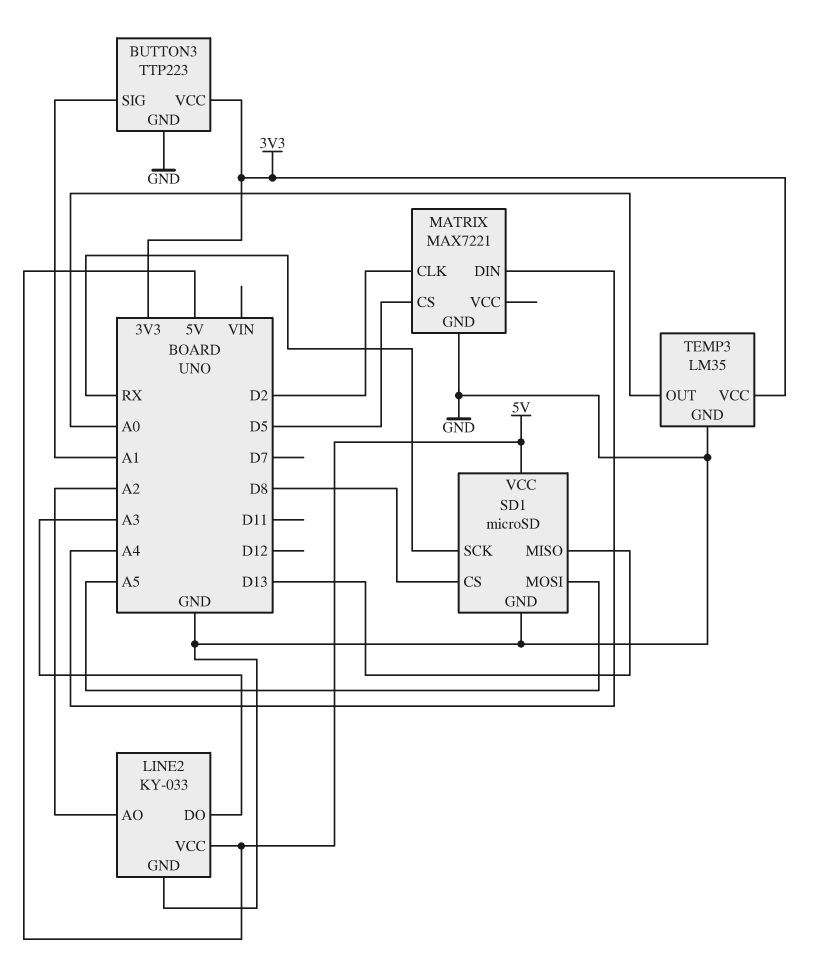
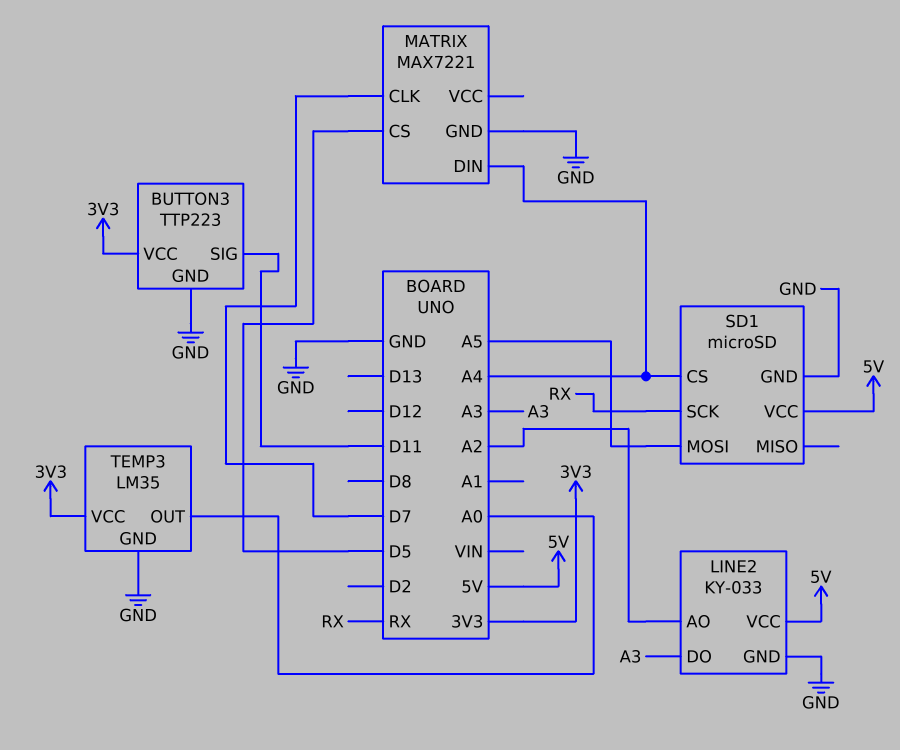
BUTTON3 pin SIG: A1 -> D11
MATRIX pin CLK: D2 -> D7
SD1 pin CS: D8 -> A4
SD1 pin MISO: D13 -> none

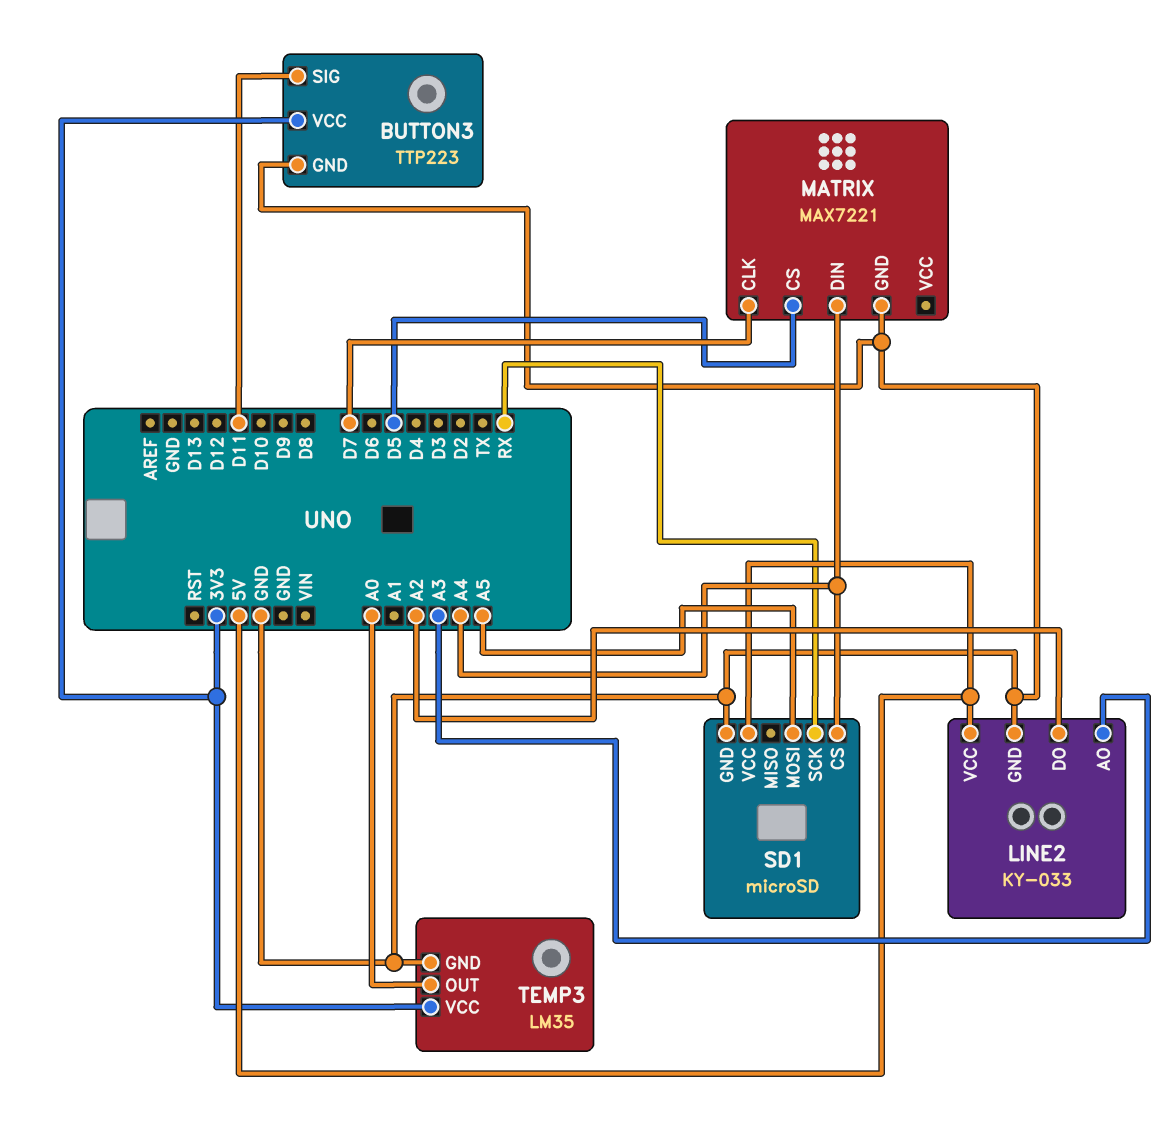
LINE2 pin AO: A2 -> A3
LINE2 pin DO: A3 -> A2

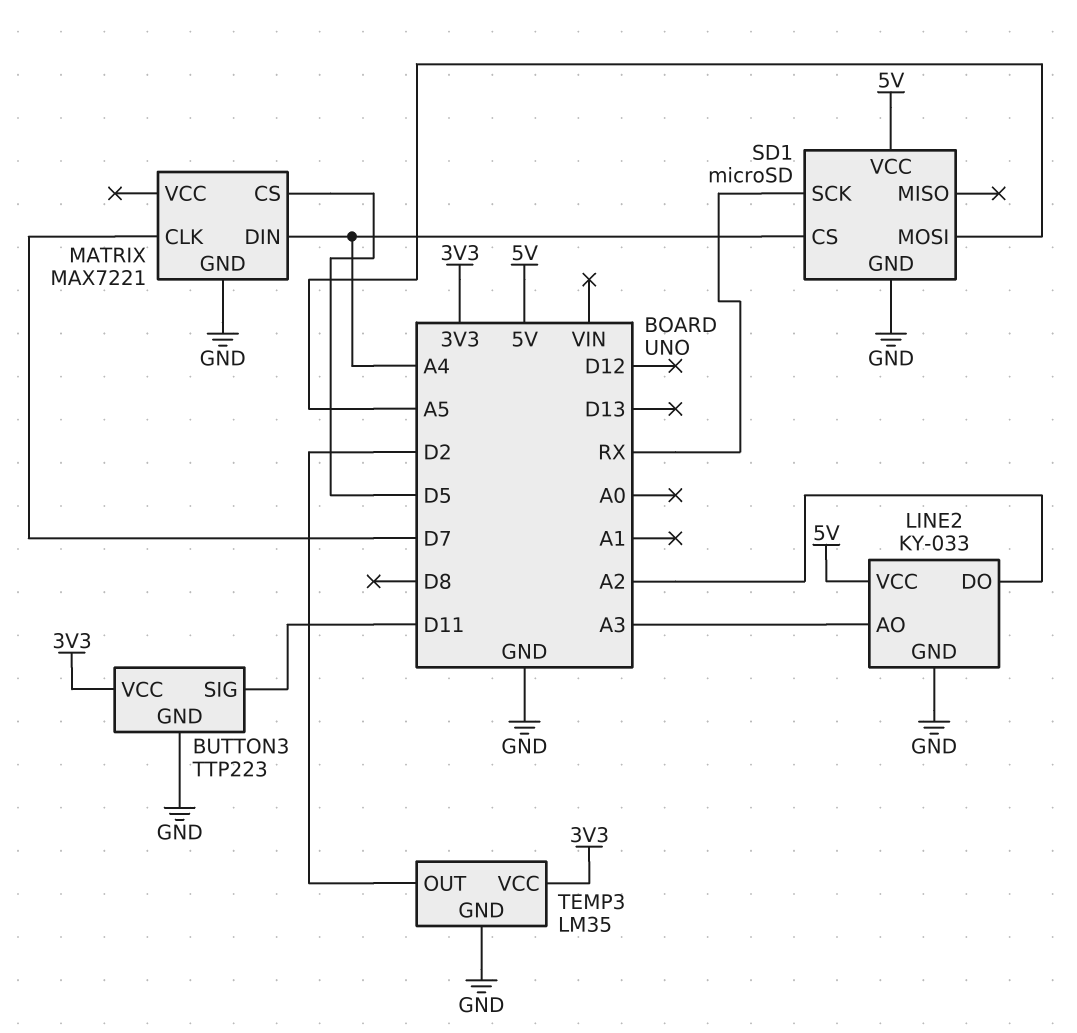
TEMP3 pin OUT: A0 -> D2

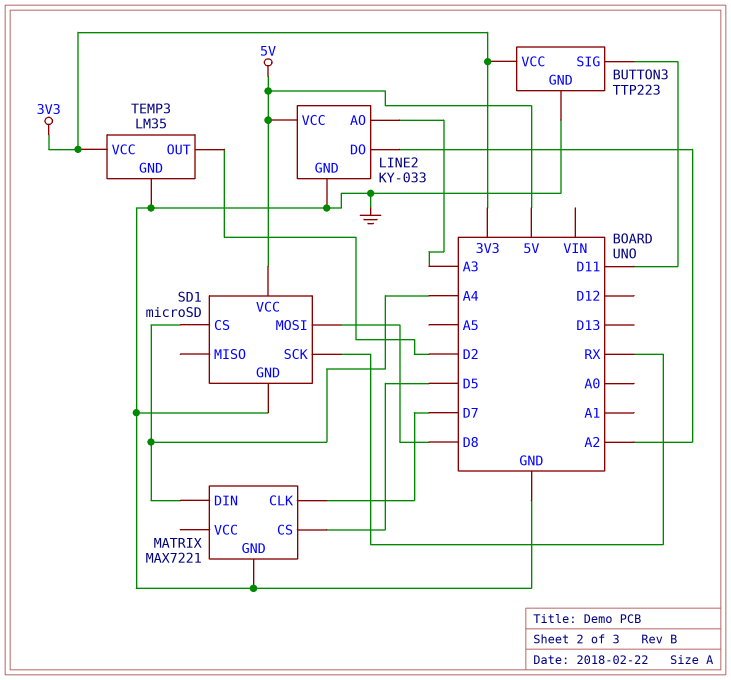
SD1 pin MOSI: A5 -> D8

